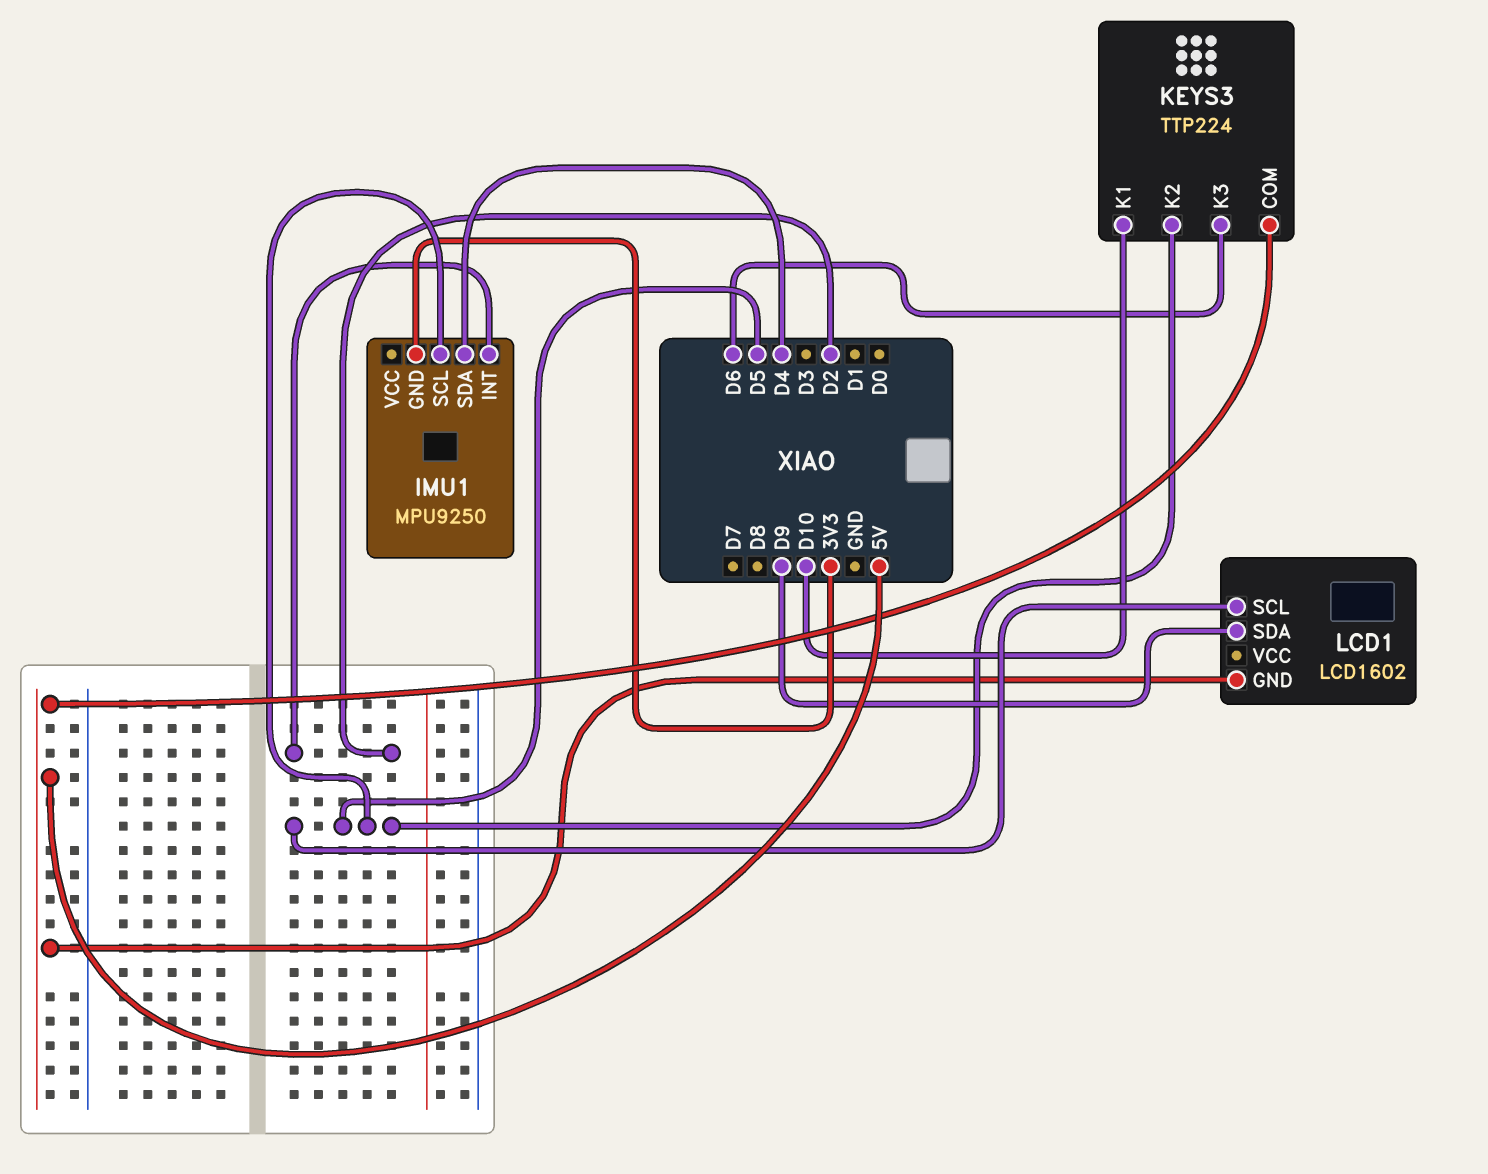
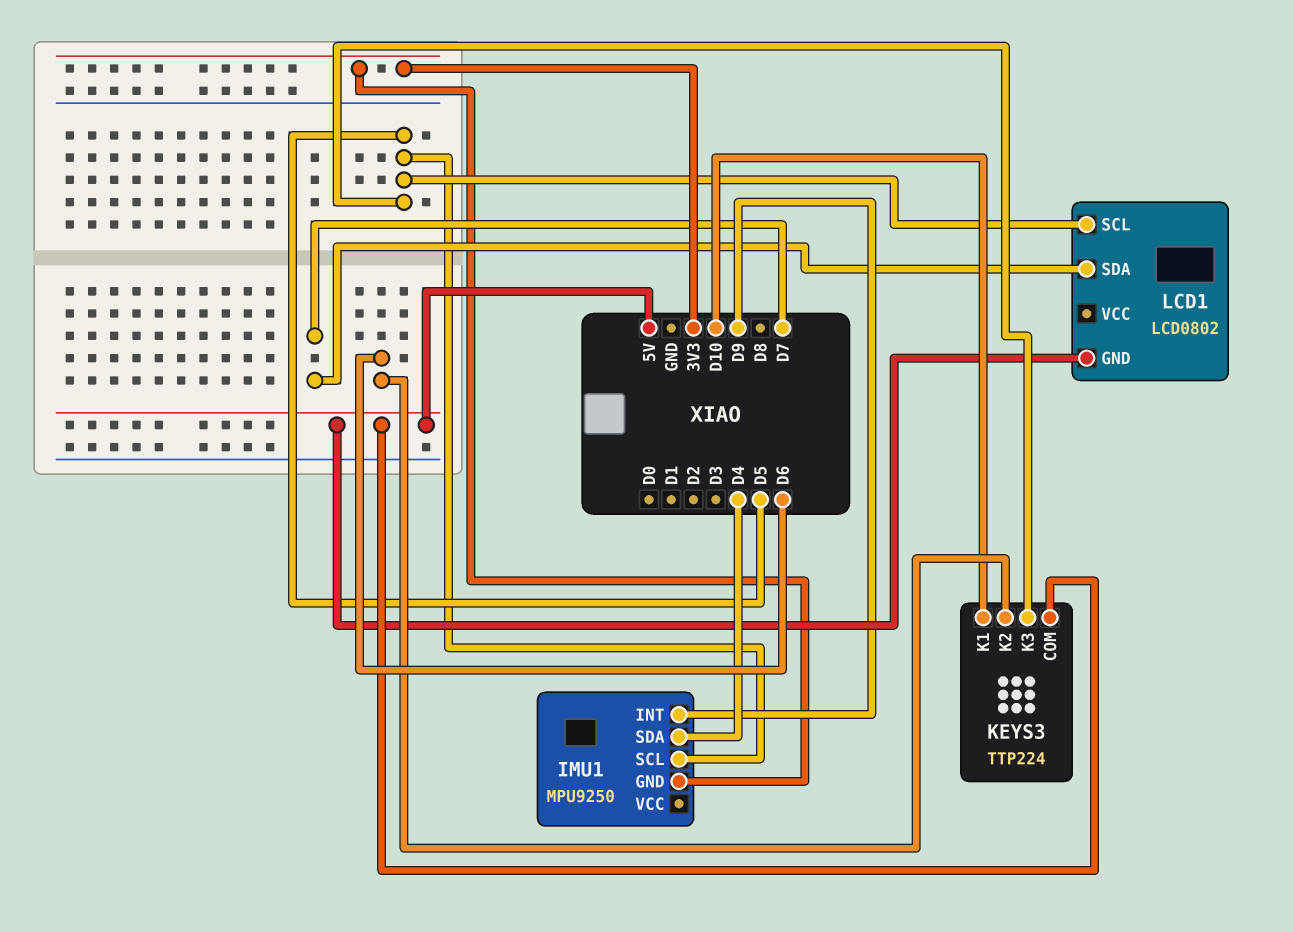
IMU1 pin INT: D2 -> D9
KEYS3 pin K2: D5 -> D6
KEYS3 pin K3: D6 -> D5
LCD1: LCD1602 -> LCD0802
LCD1 pin SDA: D9 -> D7

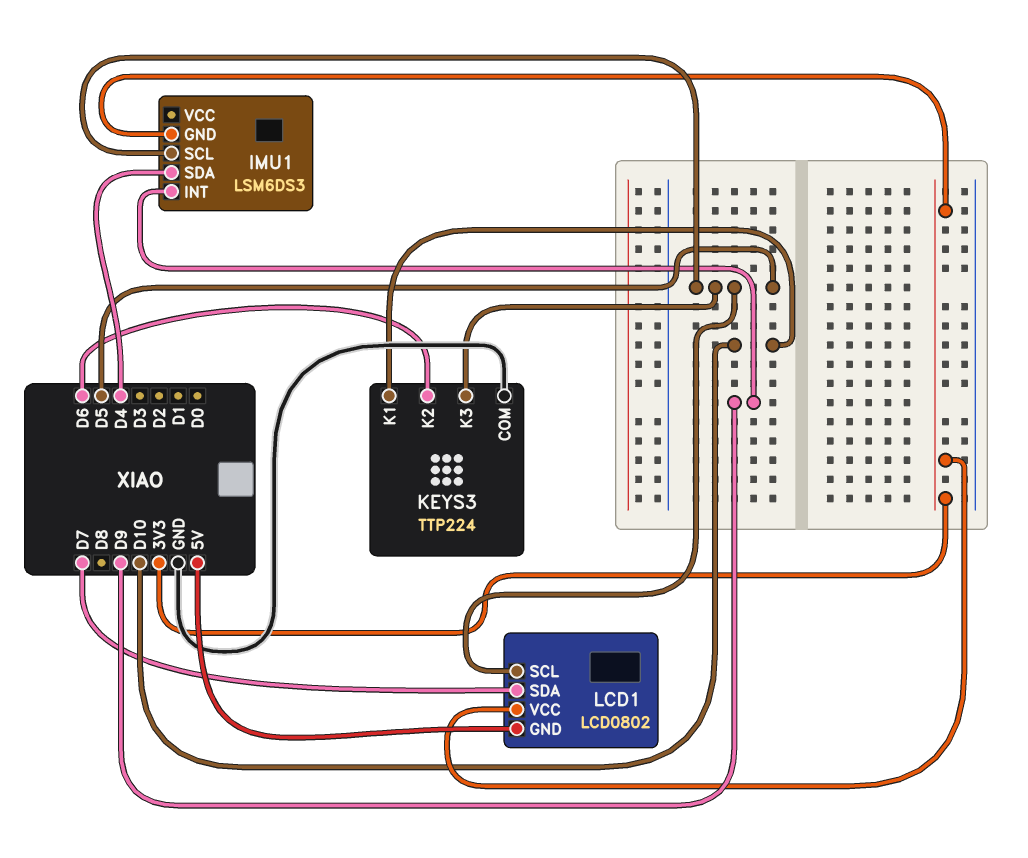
IMU1: MPU9250 -> LSM6DS3
KEYS3 pin COM: 5V -> GND
LCD1 pin VCC: none -> 3V3

